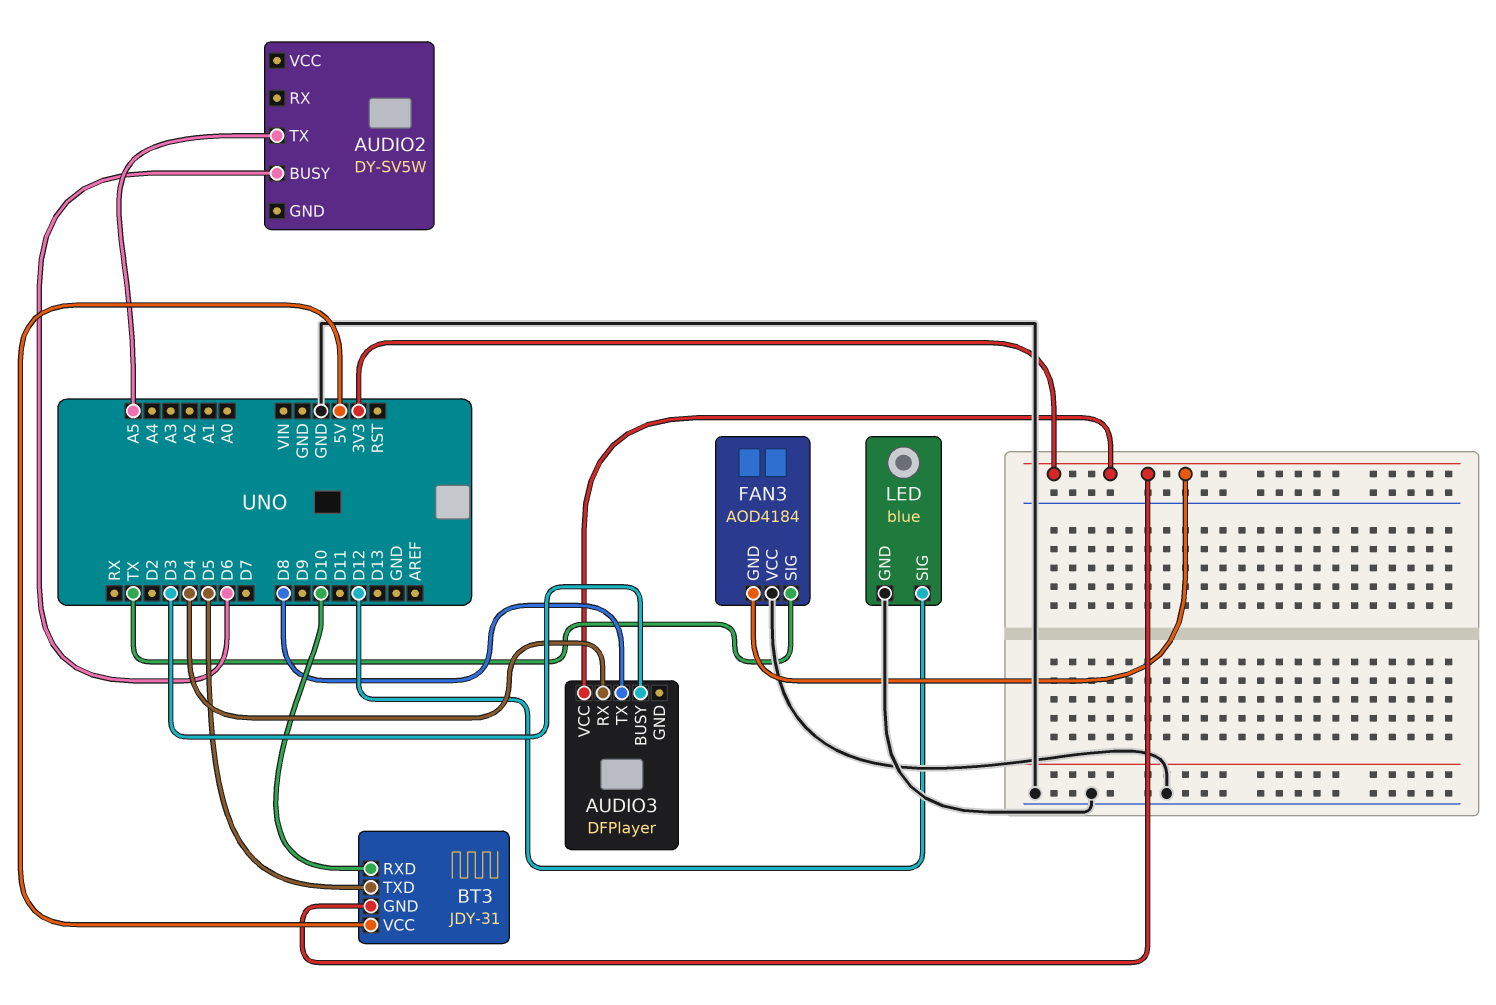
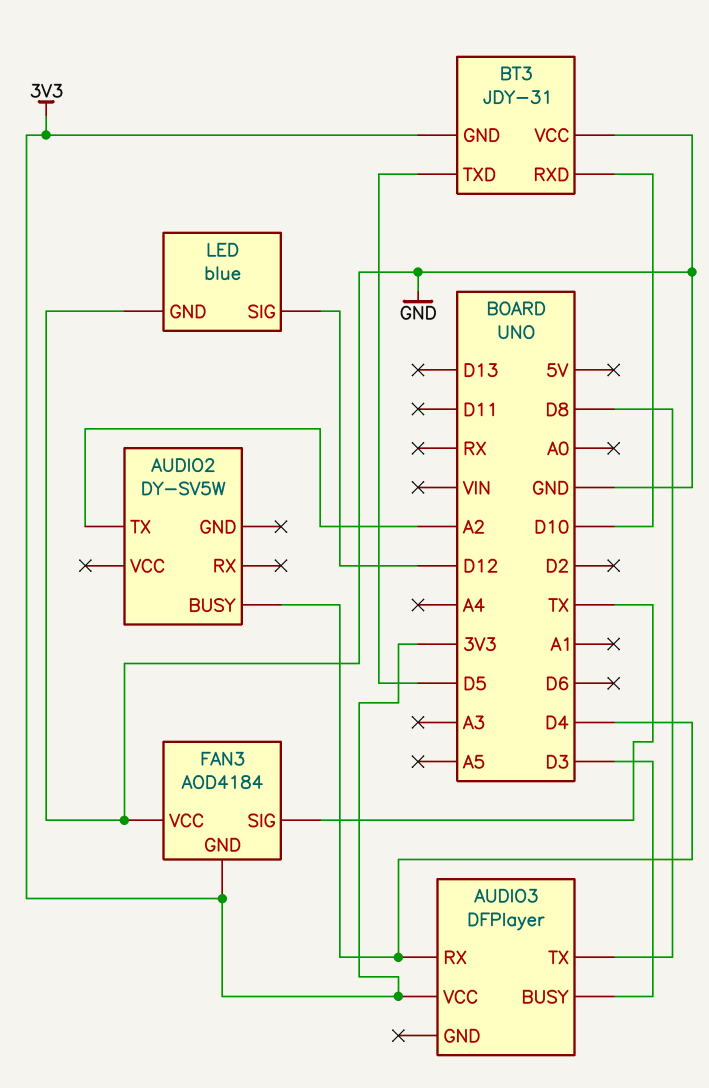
AUDIO2 pin BUSY: D6 -> D4
AUDIO2 pin TX: A5 -> A2
BT3 pin VCC: 5V -> GND

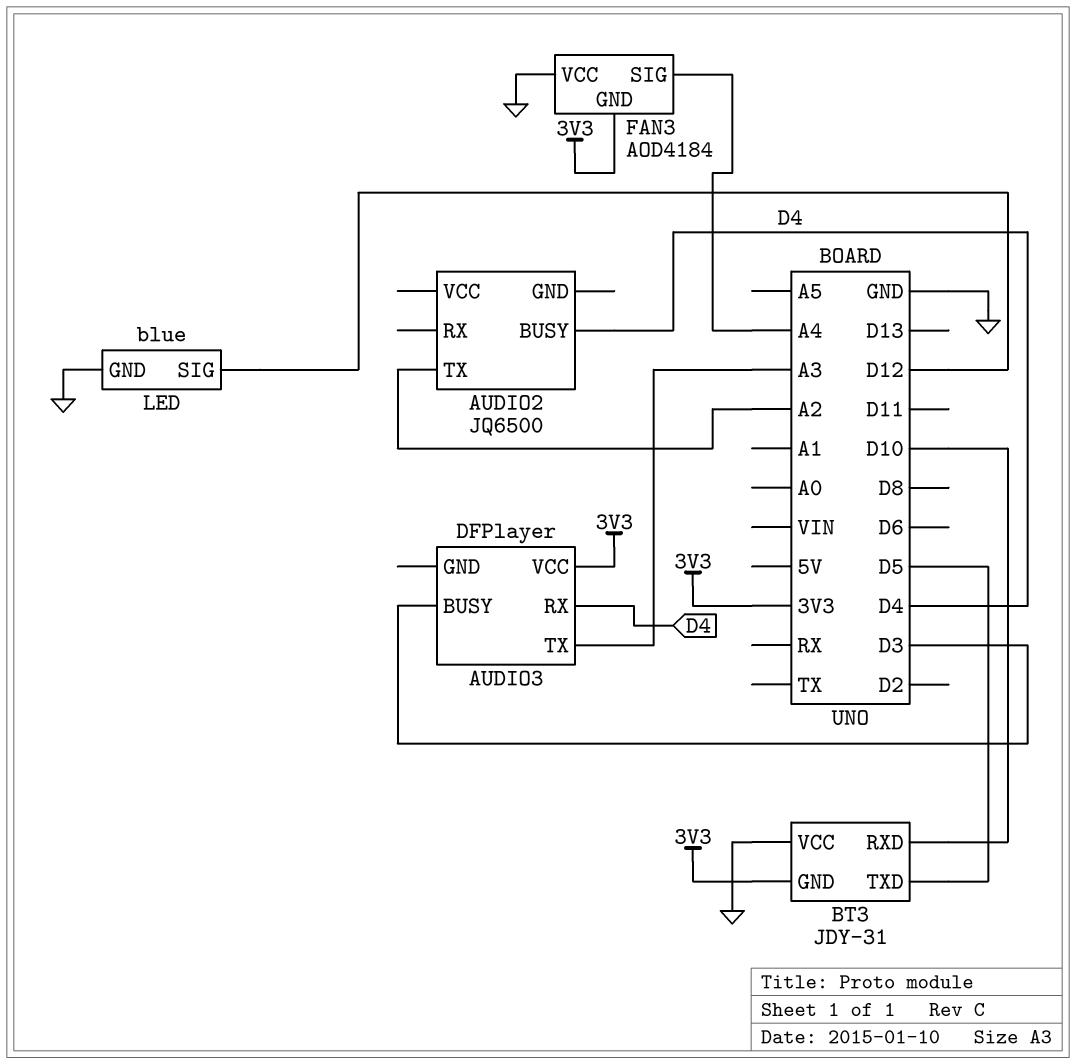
AUDIO2: DY-SV5W -> JQ6500
AUDIO3 pin TX: D8 -> A3
FAN3 pin SIG: TX -> A4

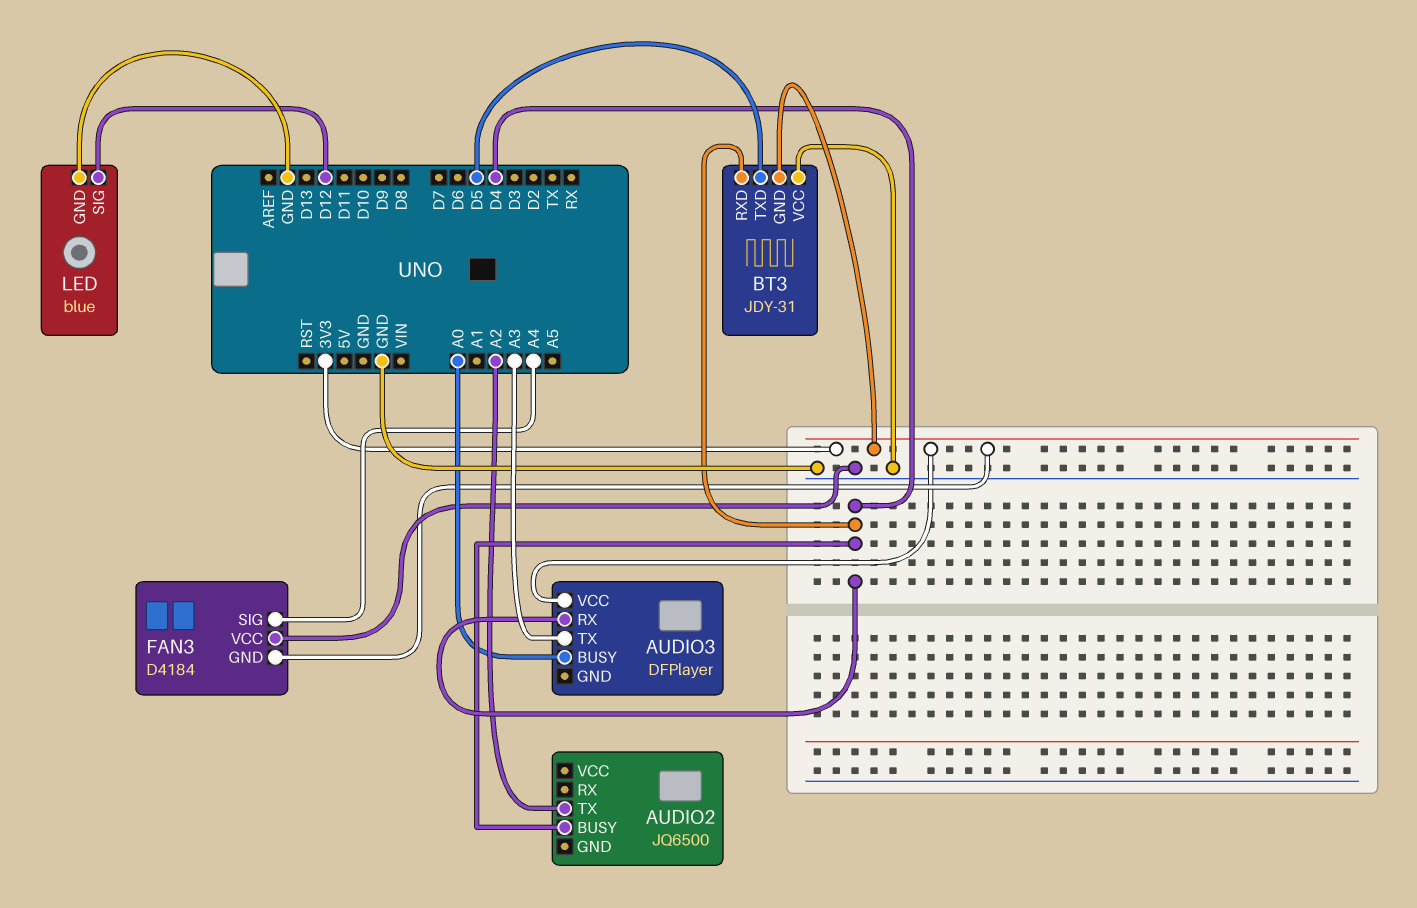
AUDIO3 pin BUSY: D3 -> A0
BT3 pin RXD: D10 -> D4
FAN3: AOD4184 -> D4184

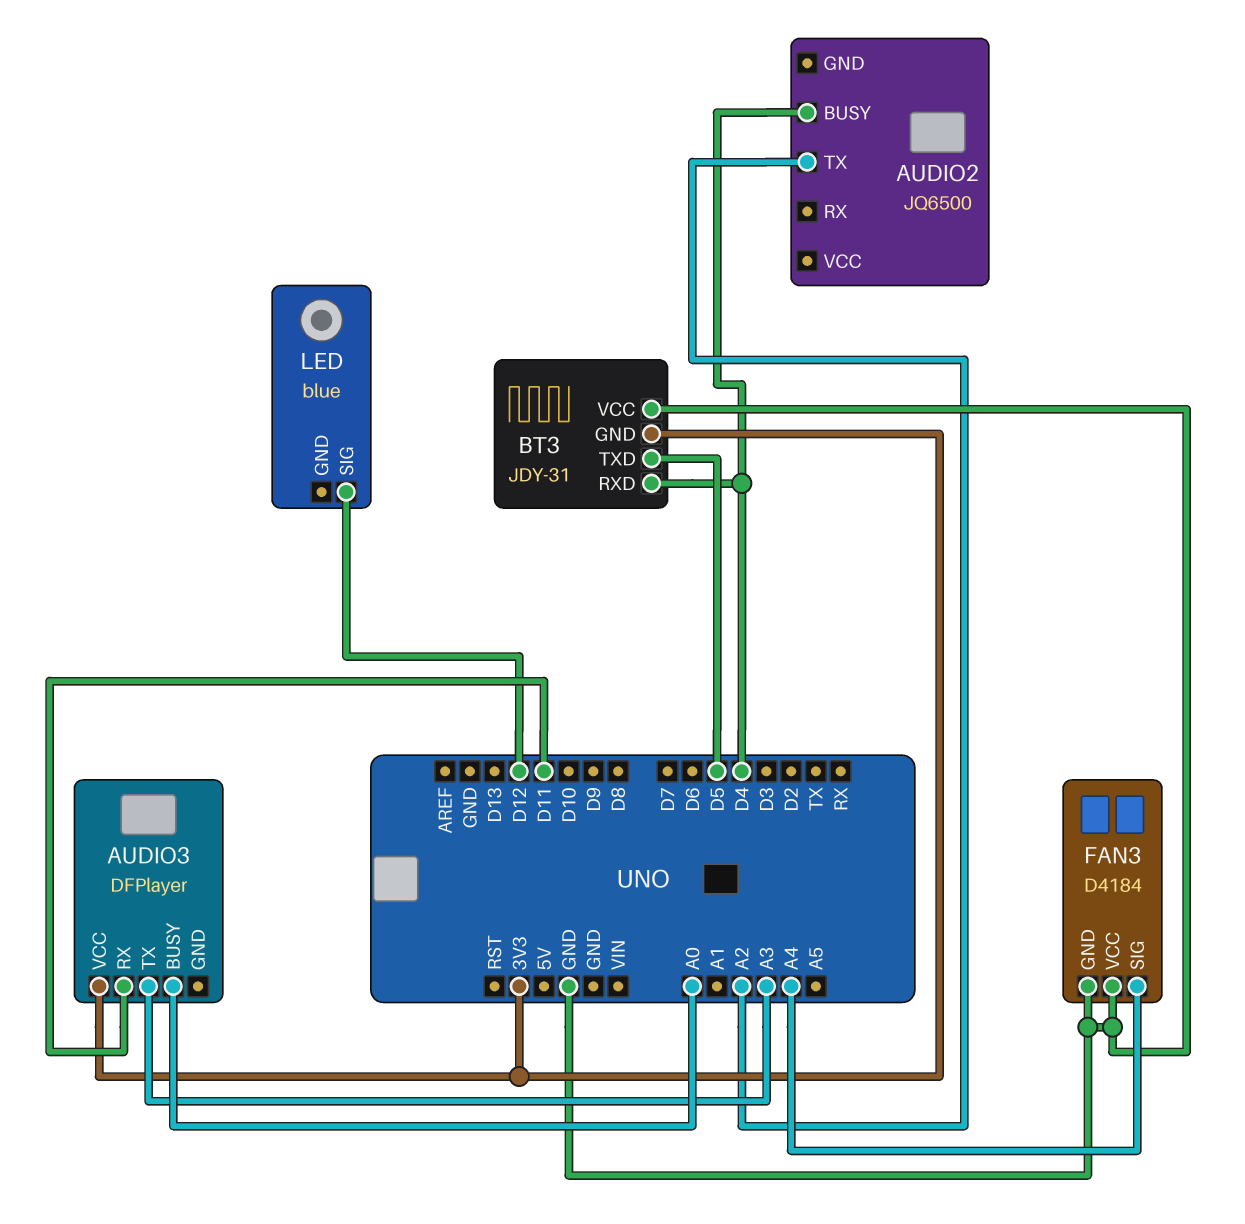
AUDIO3 pin RX: D4 -> D11
FAN3 pin GND: 3V3 -> GND
LED pin GND: GND -> none

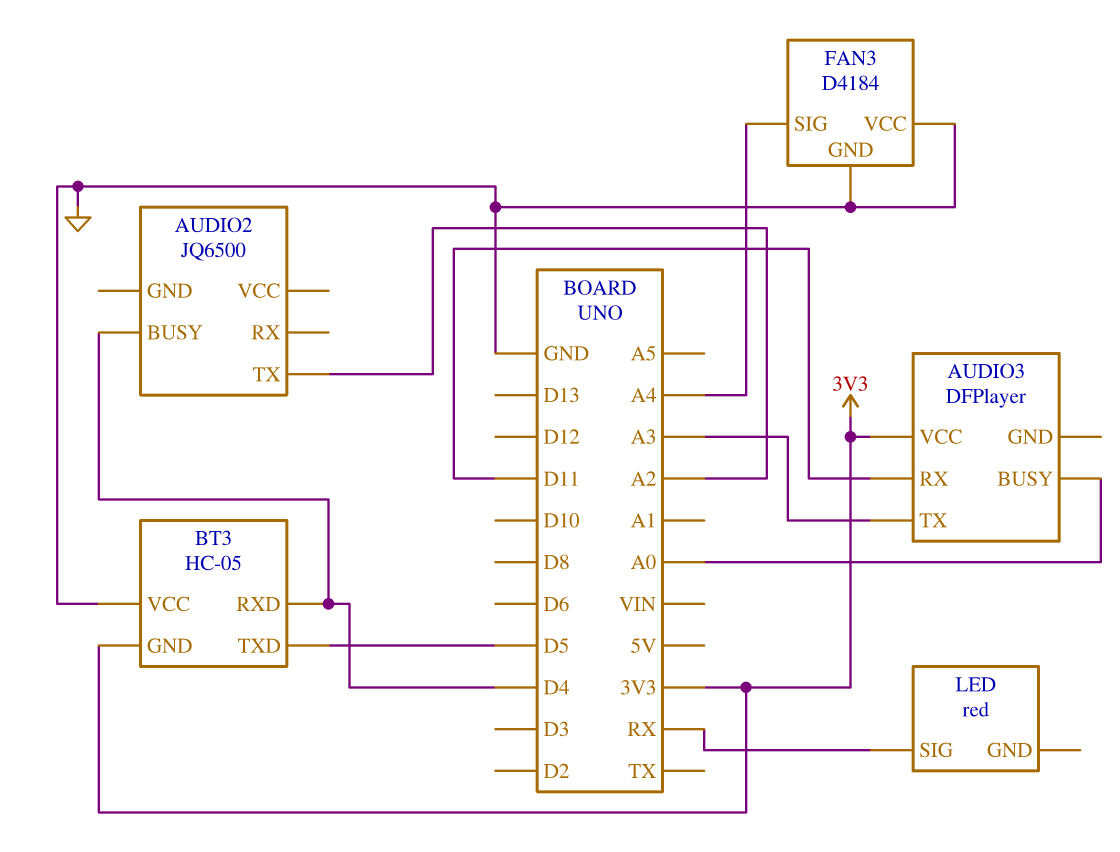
BT3: JDY-31 -> HC-05
LED: blue -> red
LED pin SIG: D12 -> RX

